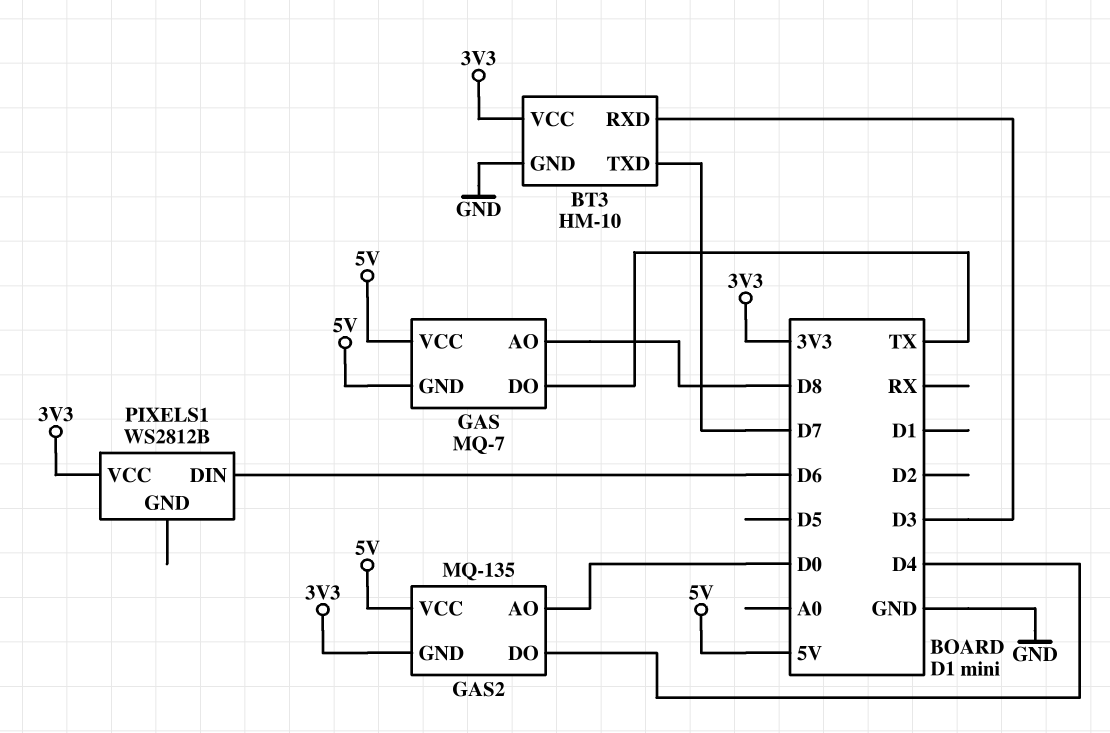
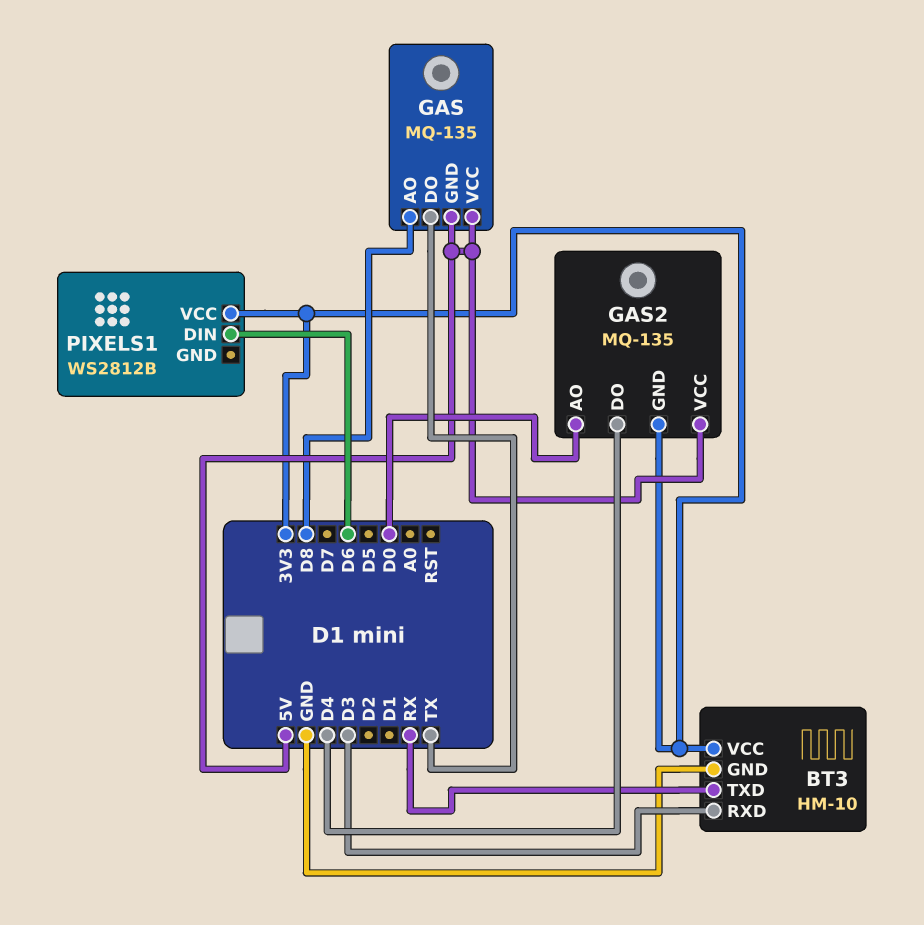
BT3 pin TXD: D7 -> RX
GAS: MQ-7 -> MQ-135

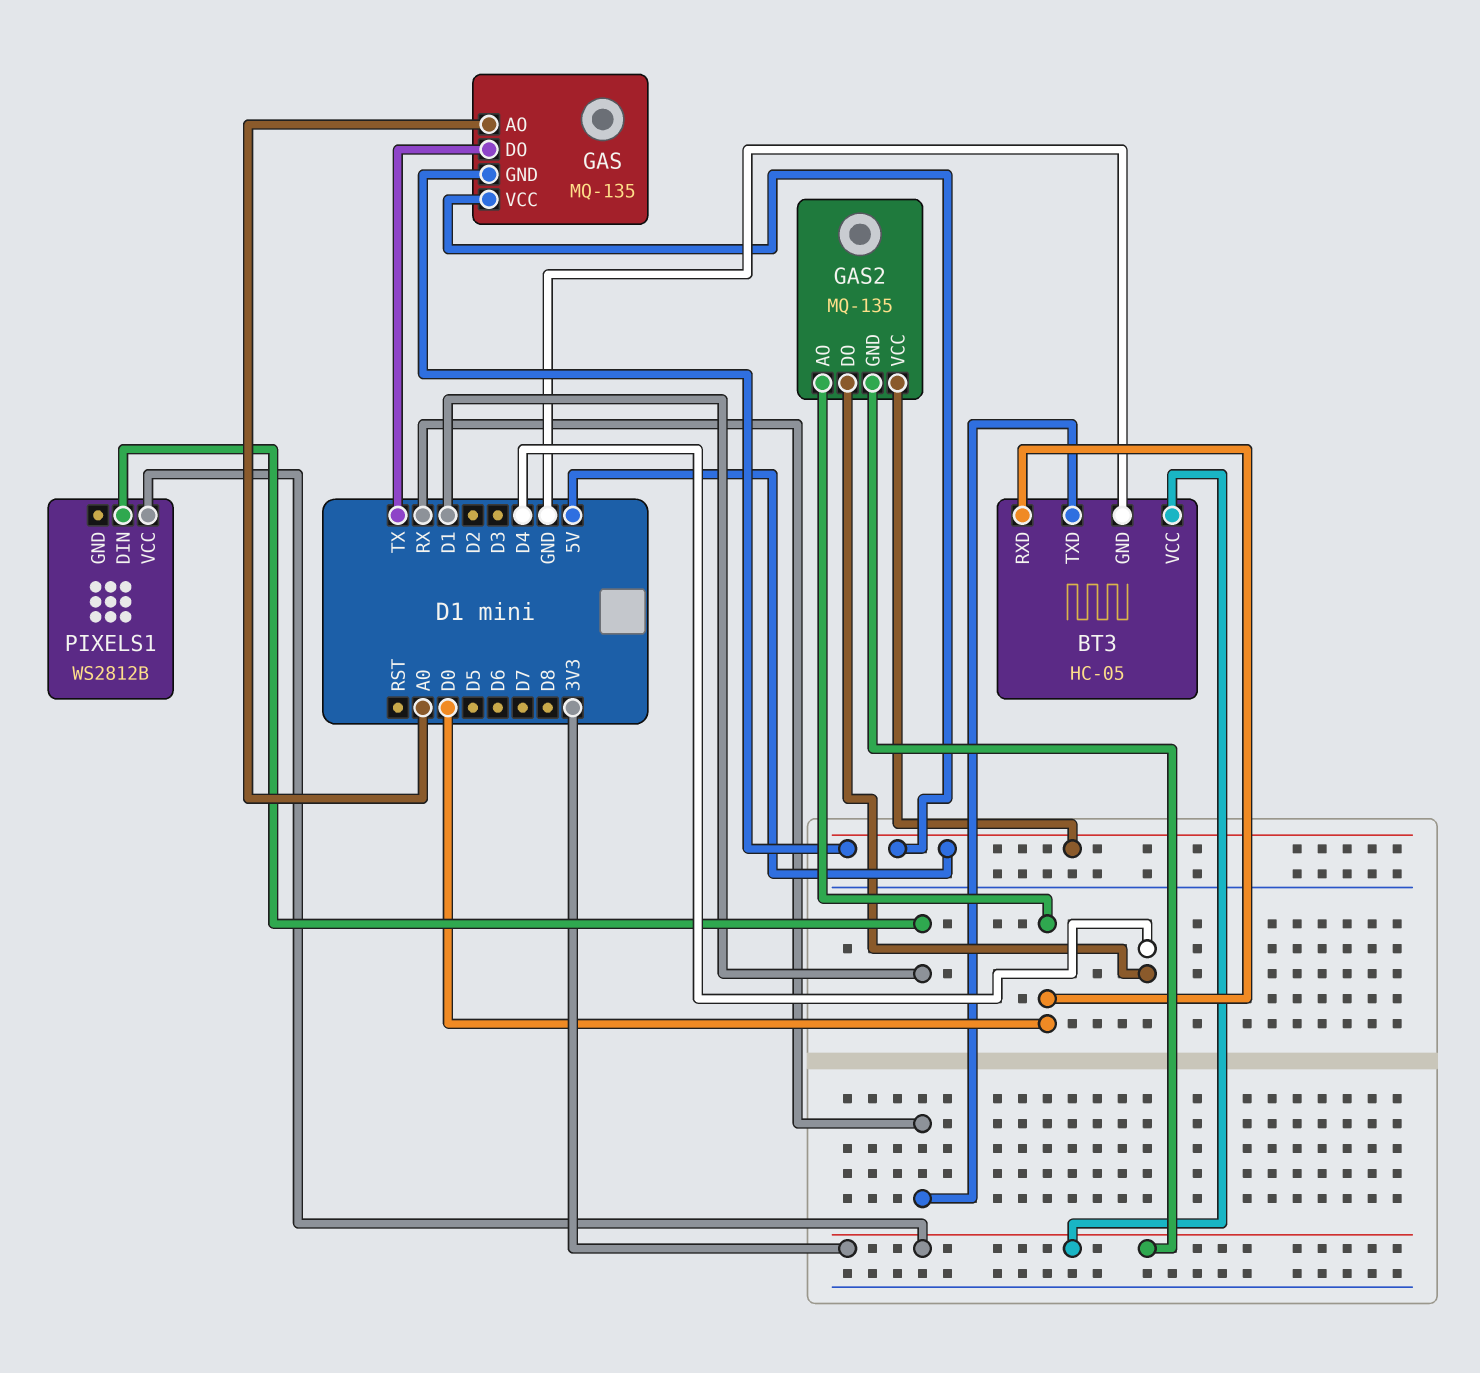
BT3: HM-10 -> HC-05
BT3 pin RXD: D3 -> D0
GAS pin AO: D8 -> A0
PIXELS1 pin DIN: D6 -> D1

